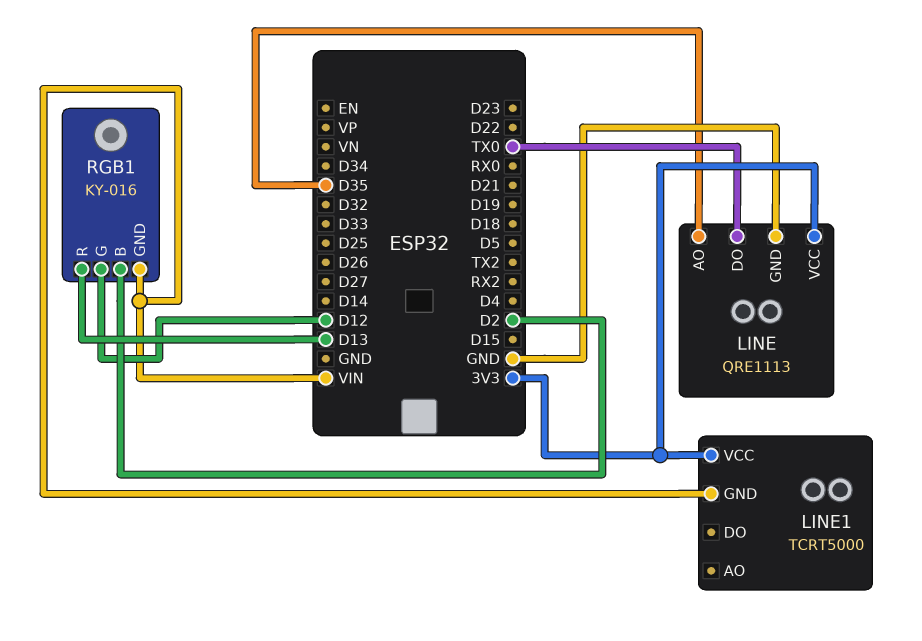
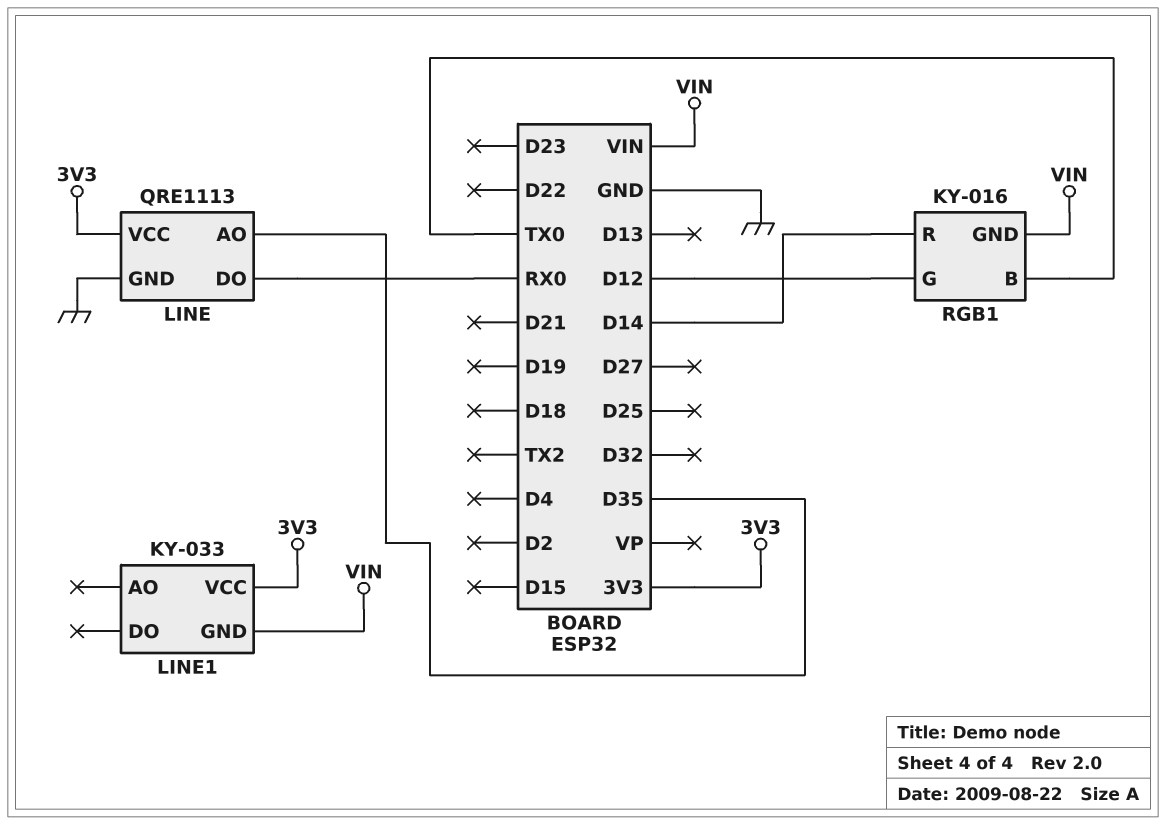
LINE pin DO: TX0 -> RX0
LINE1: TCRT5000 -> KY-033
RGB1 pin B: D2 -> TX0
RGB1 pin R: D13 -> D14

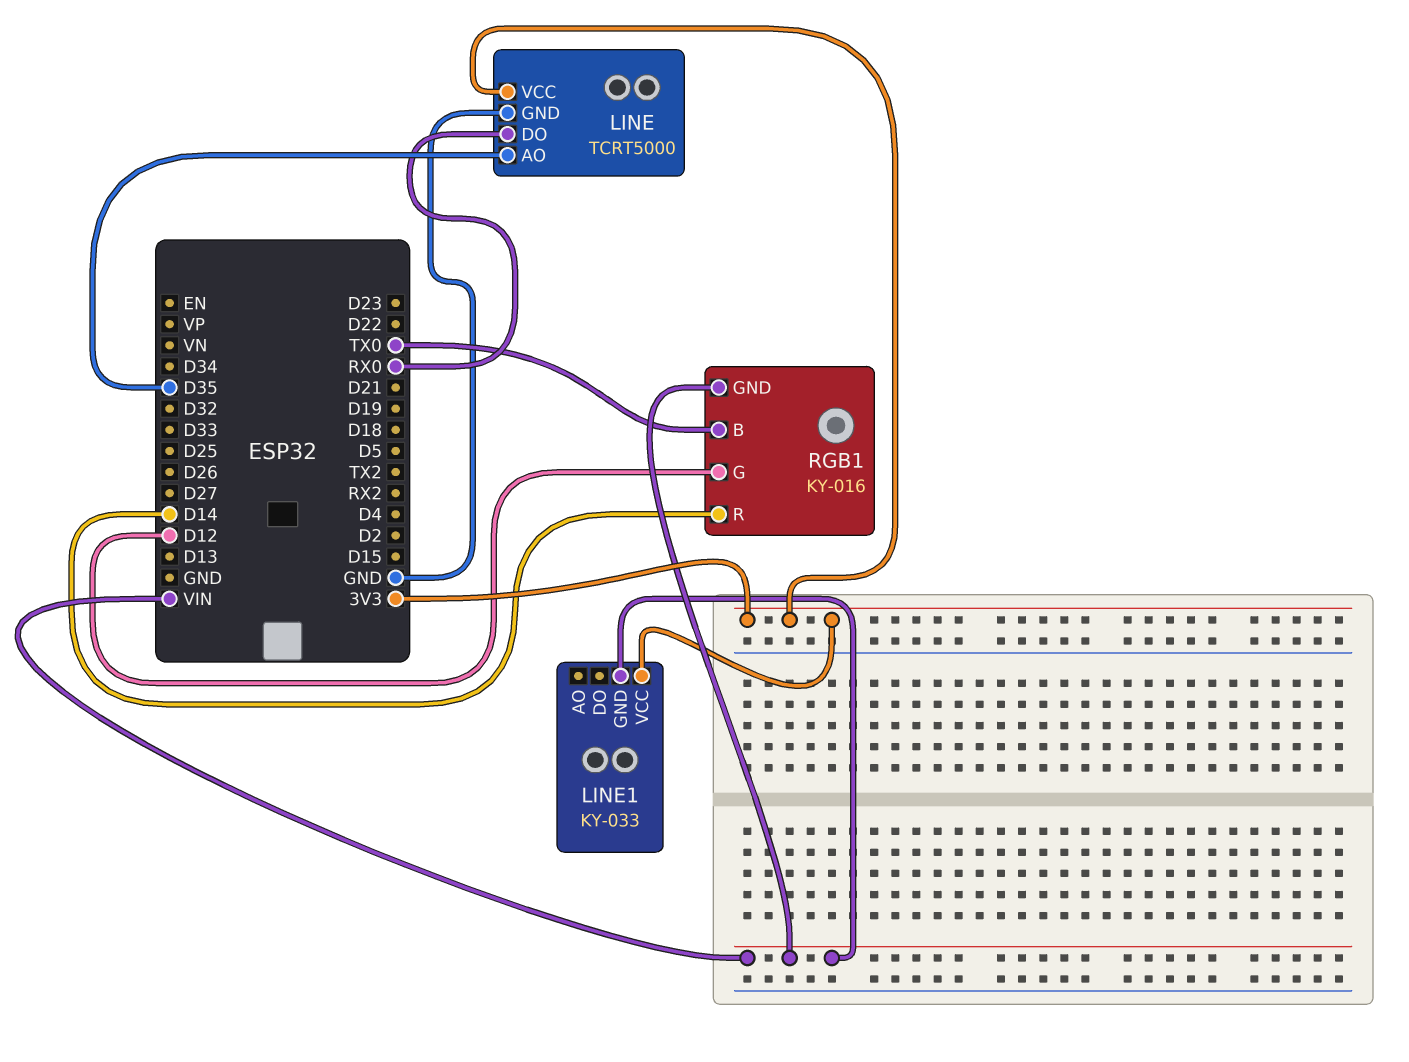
LINE: QRE1113 -> TCRT5000

